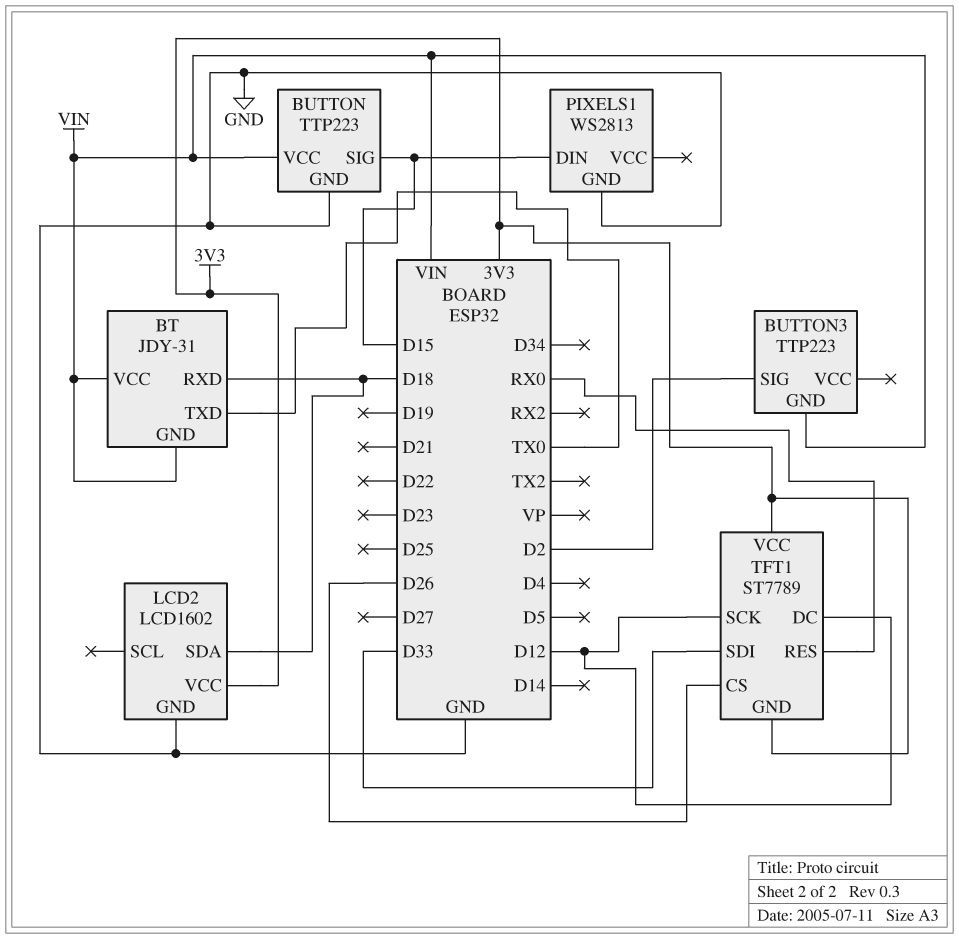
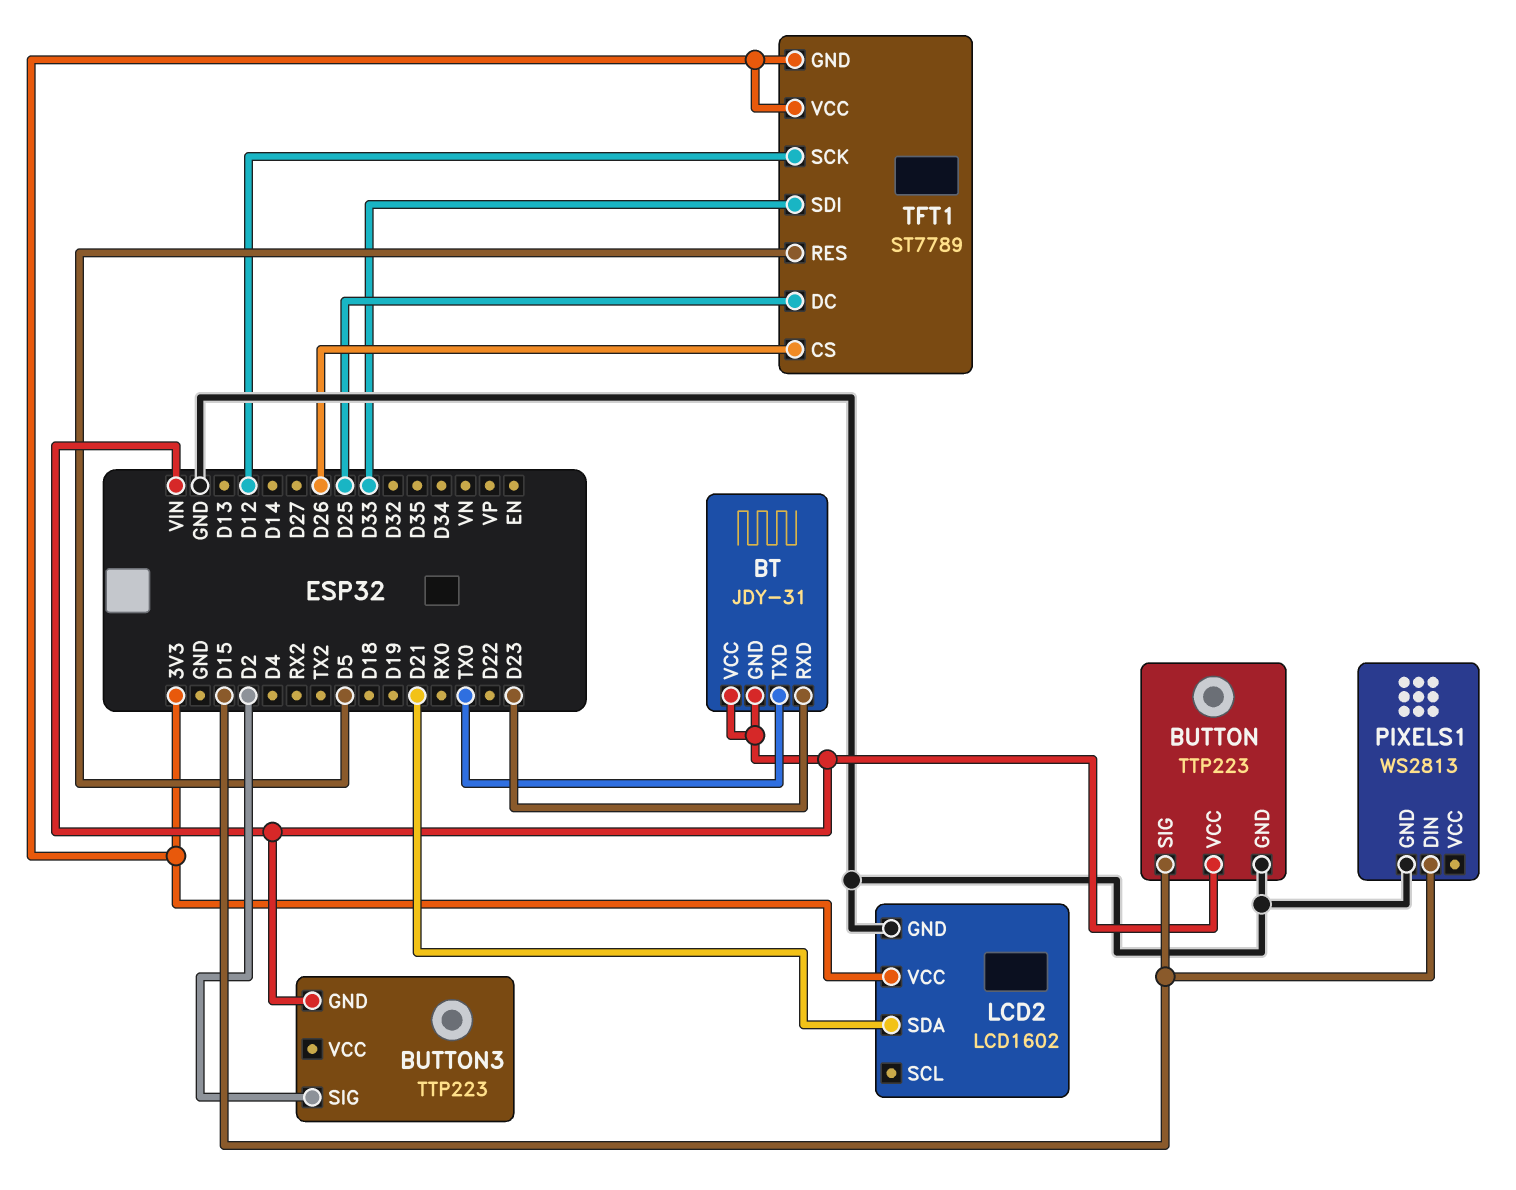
BT pin RXD: D18 -> D23
LCD2 pin SDA: D18 -> D21
TFT1 pin DC: D12 -> D25
TFT1 pin RES: RX0 -> D5

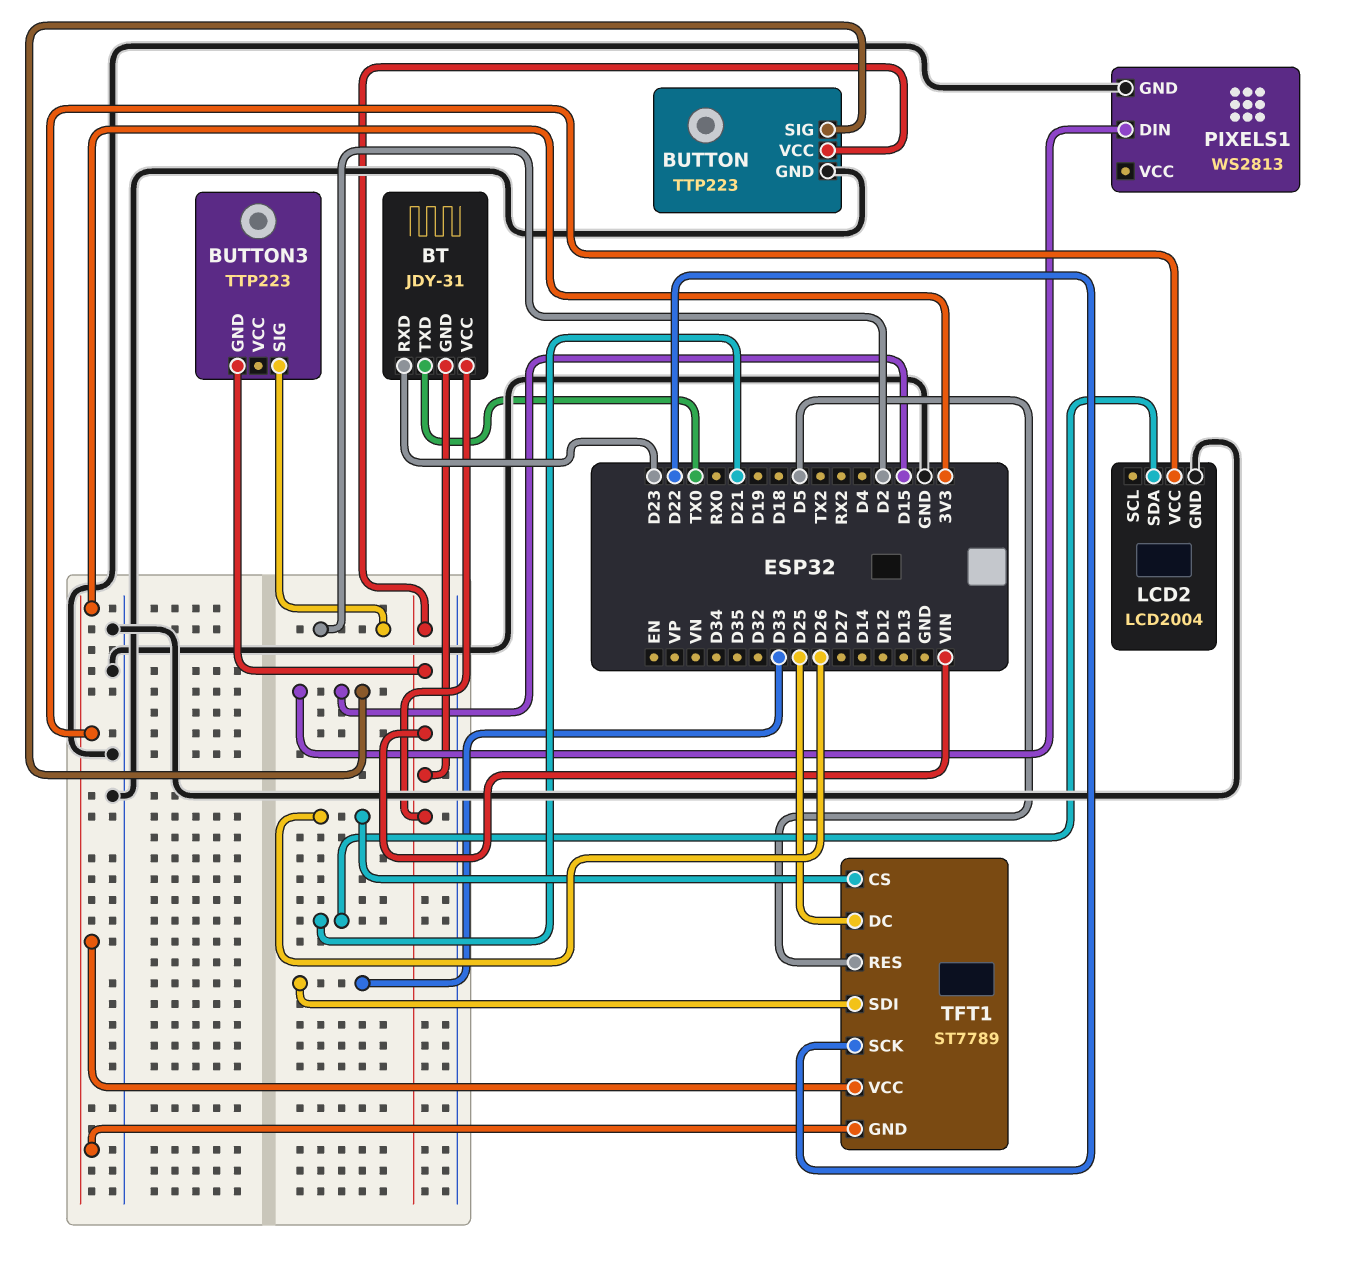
LCD2: LCD1602 -> LCD2004
TFT1 pin SCK: D12 -> D22

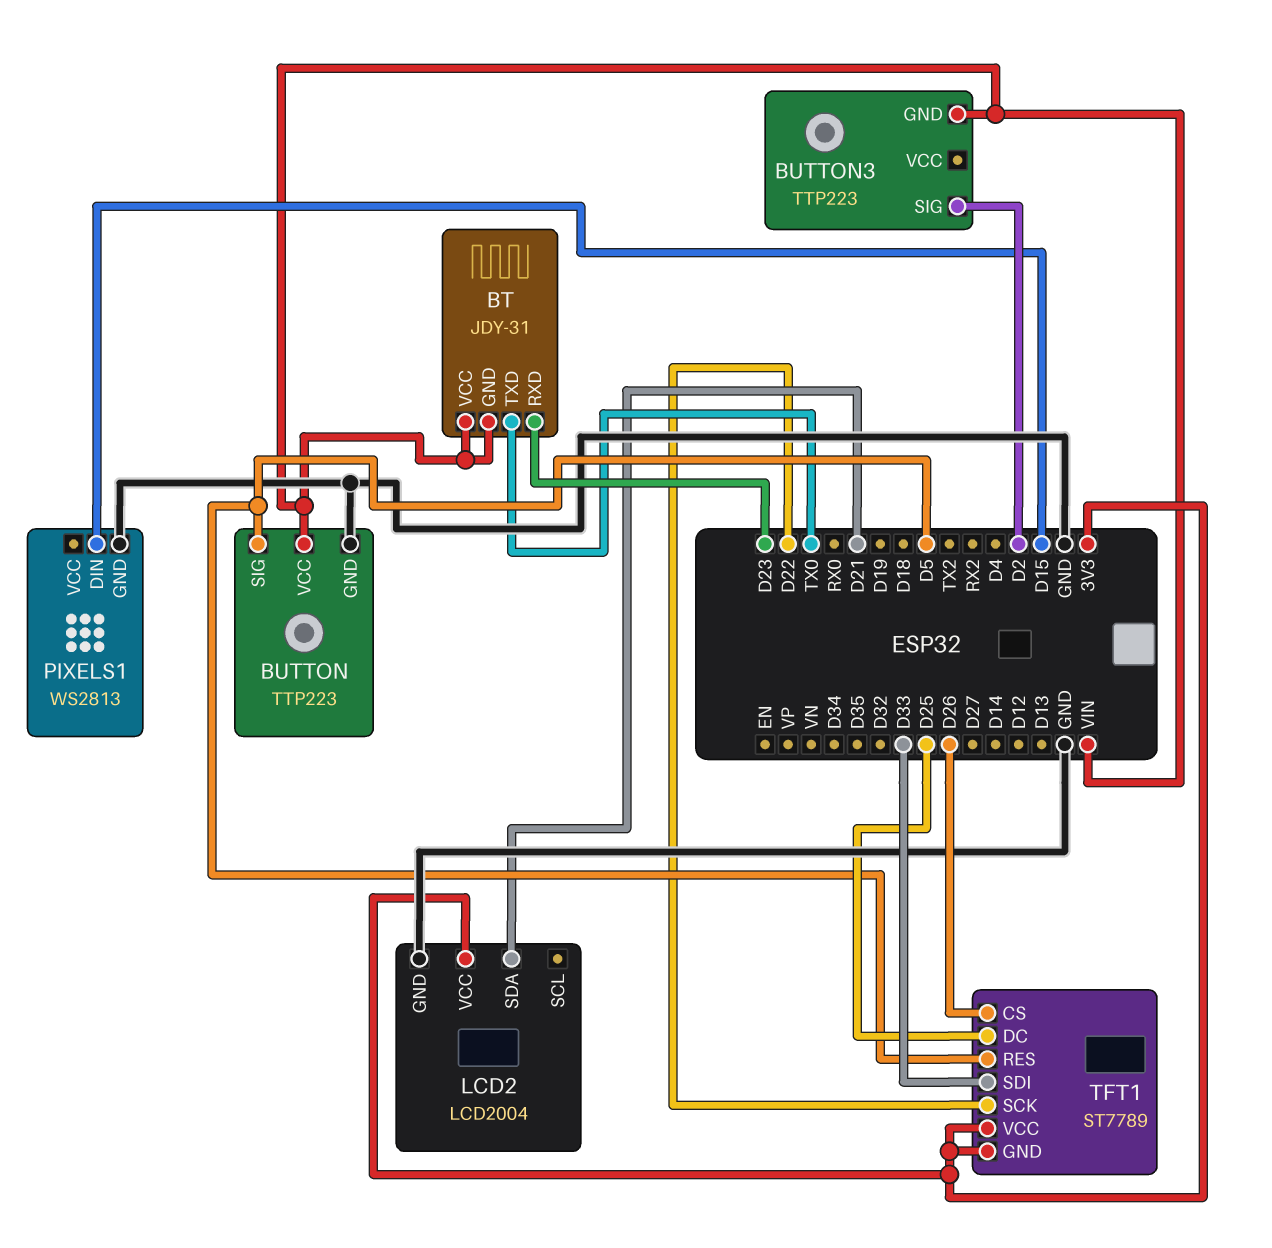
BUTTON pin SIG: D15 -> D5

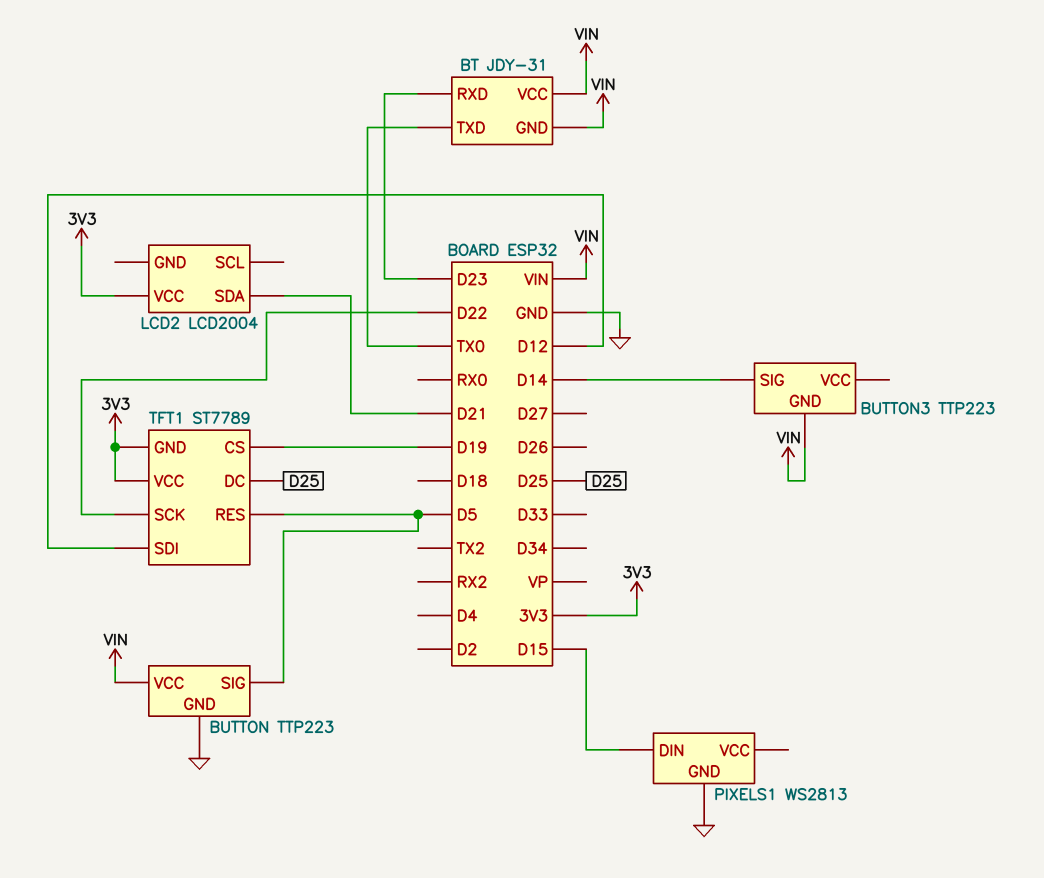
BUTTON3 pin SIG: D2 -> D14
LCD2 pin GND: GND -> none
TFT1 pin CS: D26 -> D19
TFT1 pin SDI: D33 -> D12

